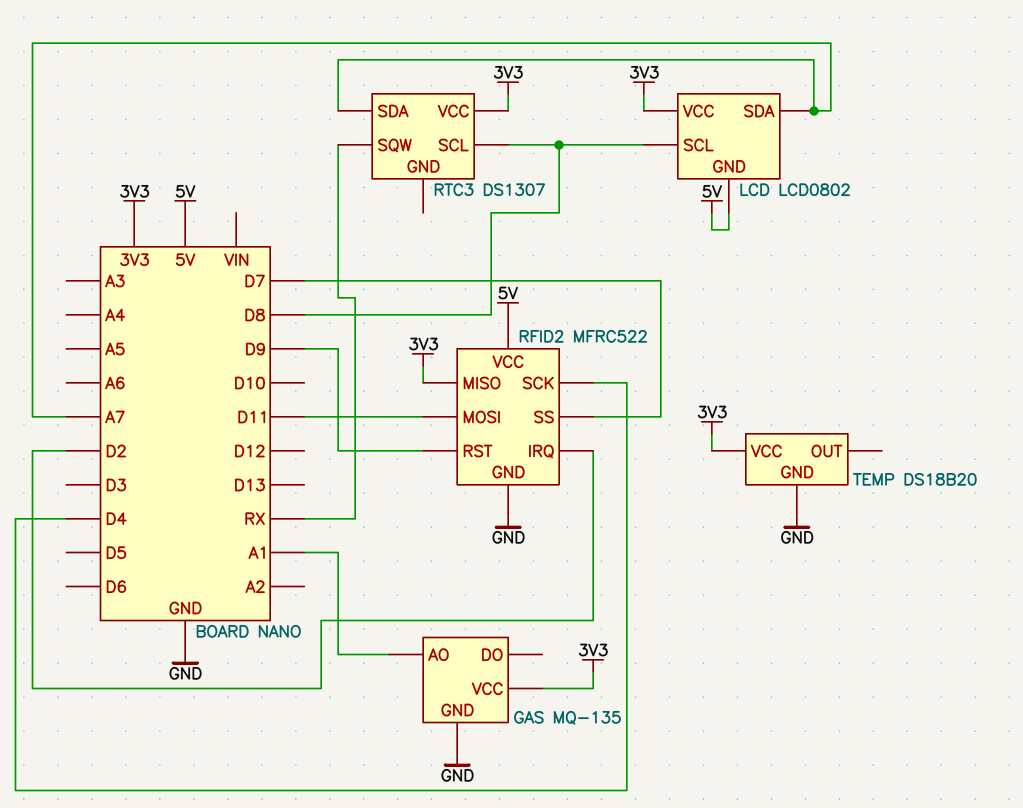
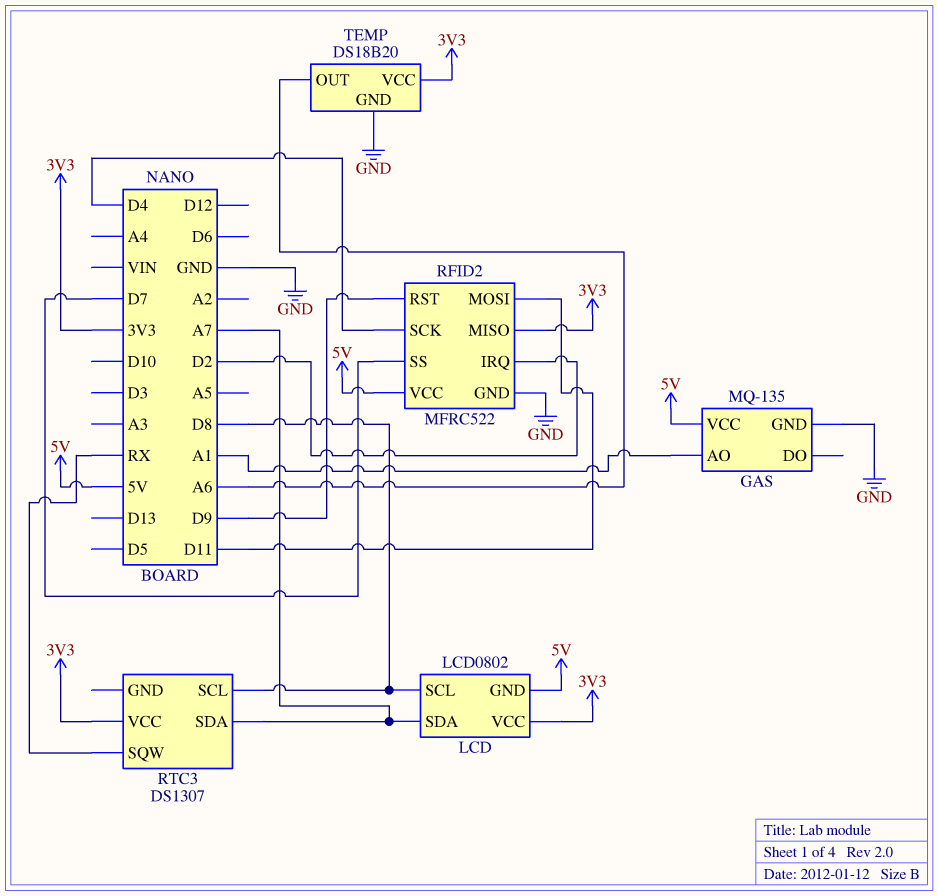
GAS pin VCC: 3V3 -> 5V
TEMP pin OUT: none -> A6

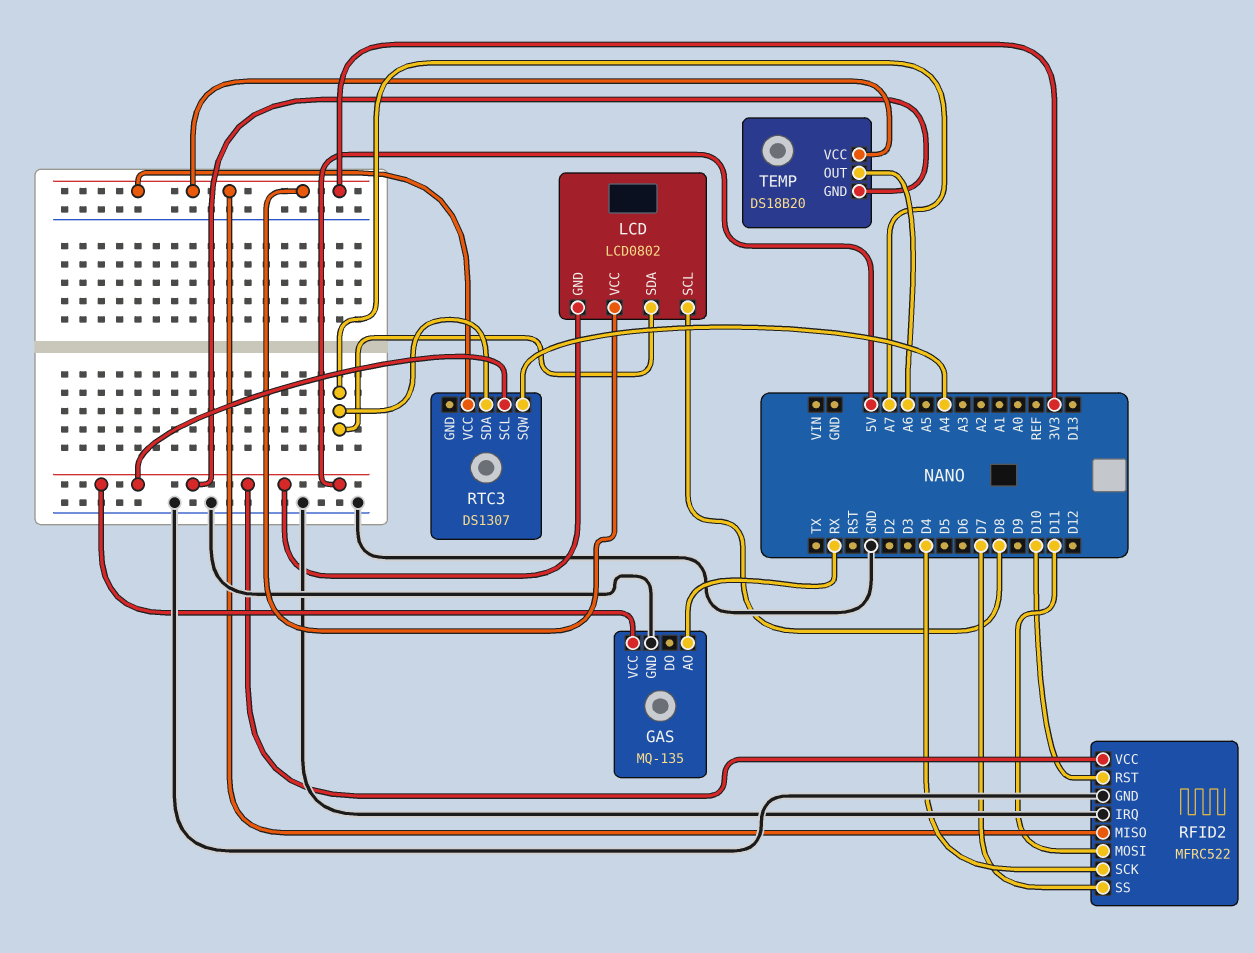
GAS pin AO: A1 -> RX
RFID2 pin IRQ: D2 -> GND
RFID2 pin RST: D9 -> D10
RTC3 pin SCL: D8 -> 5V
RTC3 pin SQW: RX -> A4
TEMP pin GND: GND -> 5V

